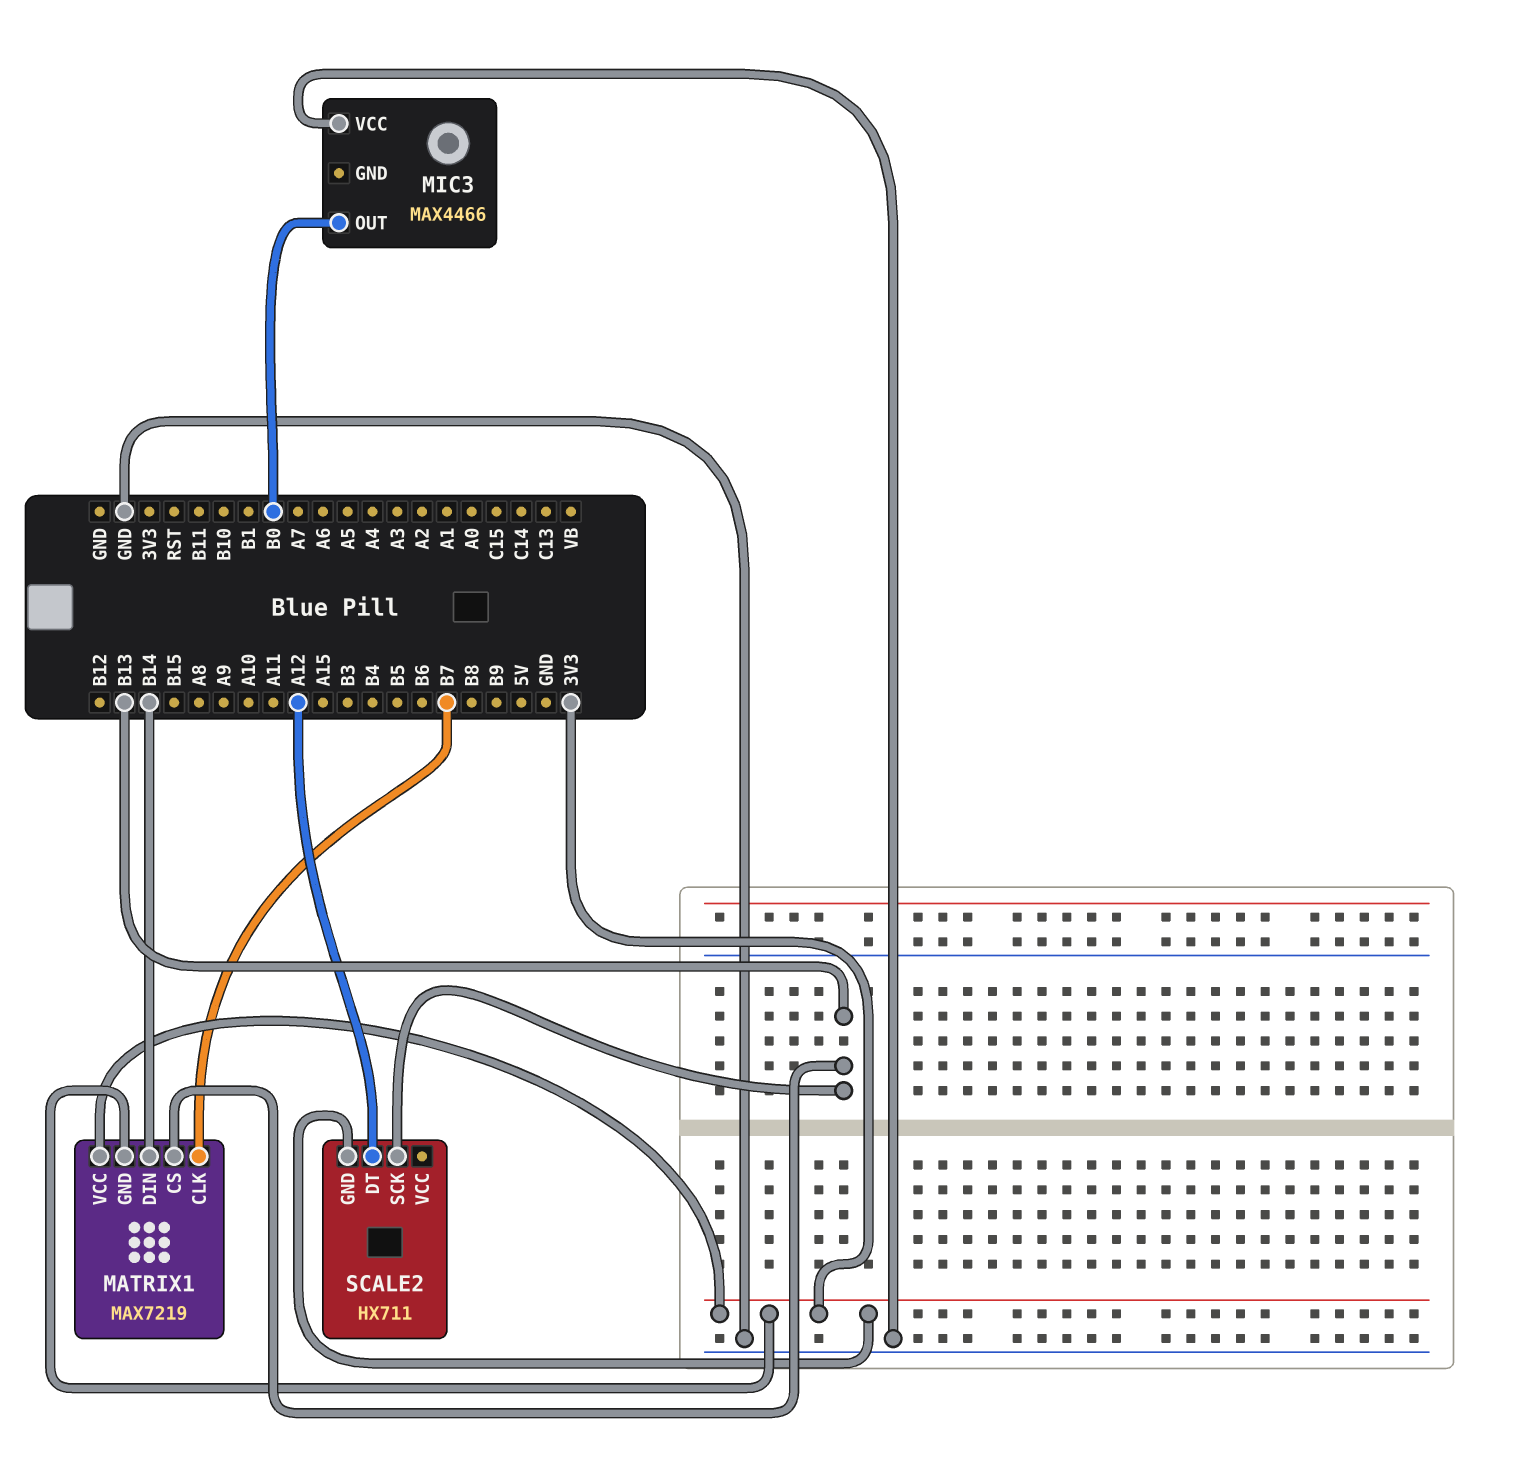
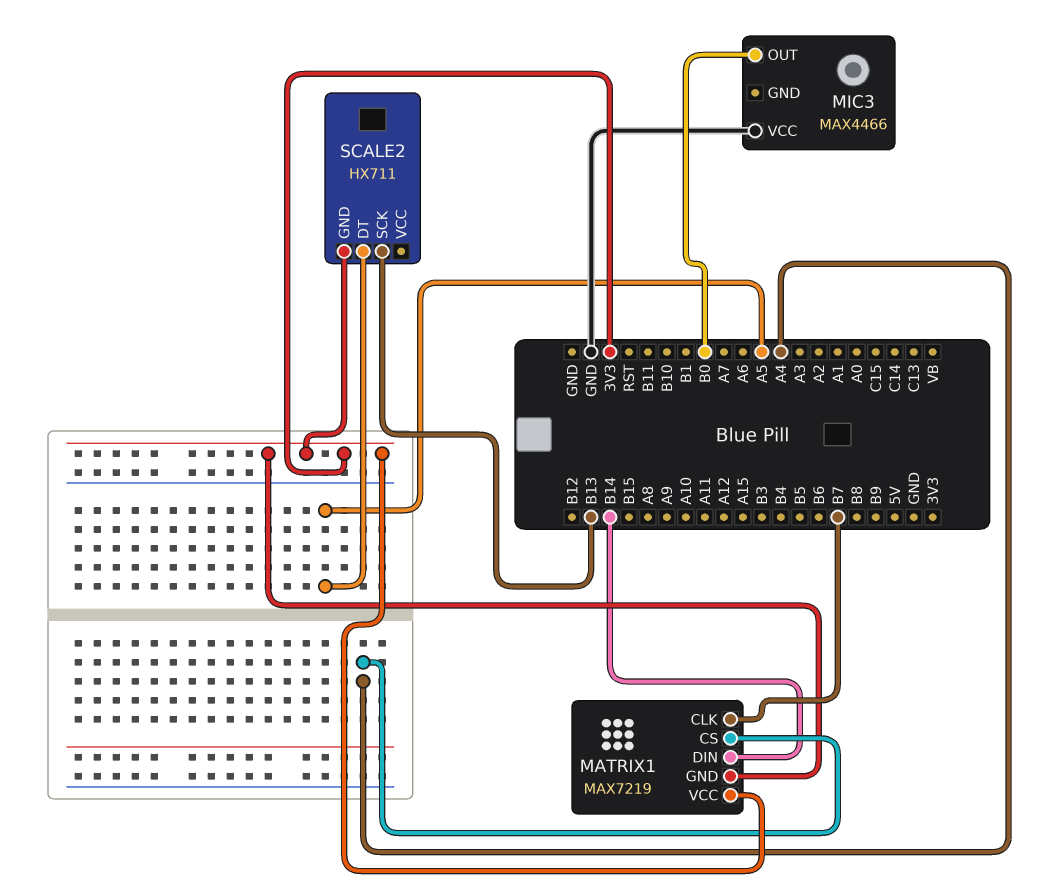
MATRIX1 pin CS: B13 -> A4
SCALE2 pin DT: A12 -> A5

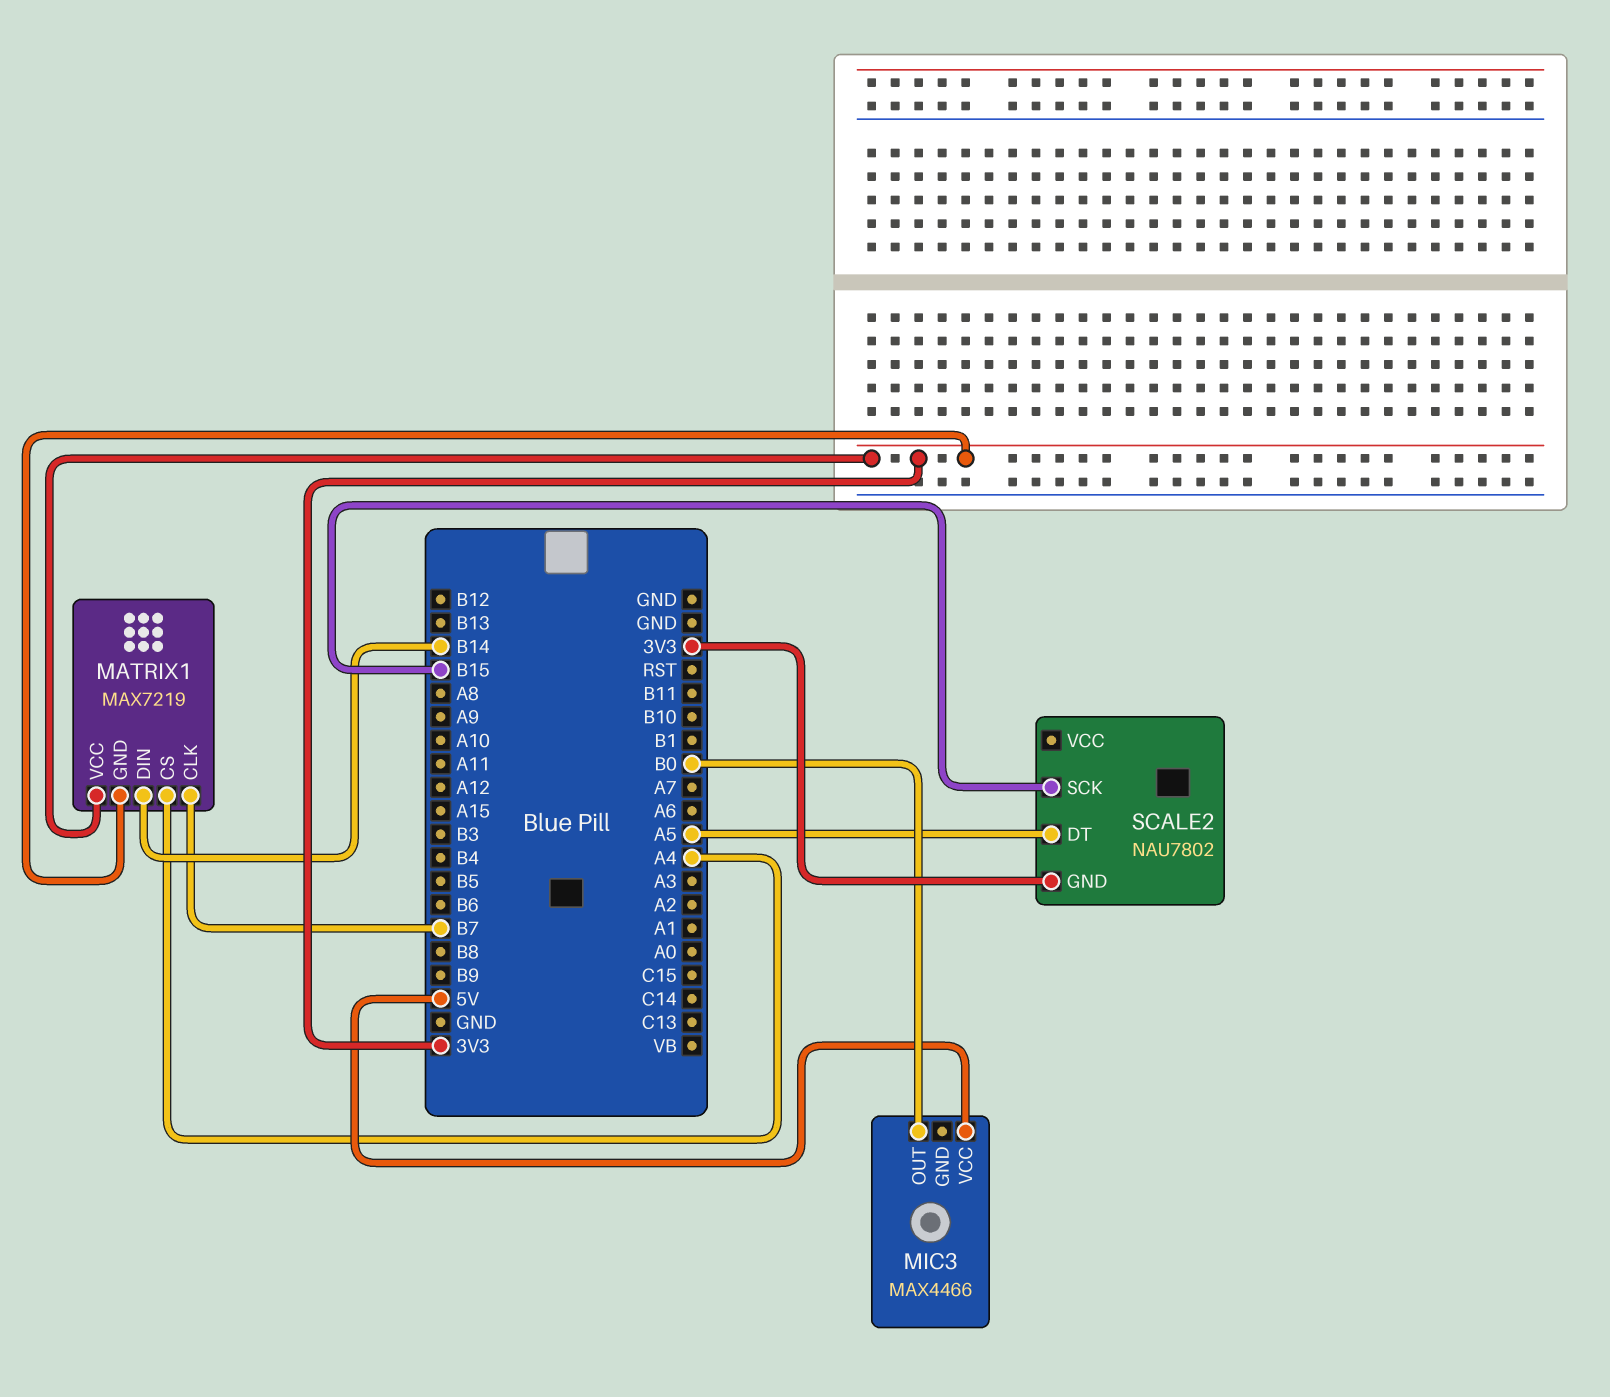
MIC3 pin VCC: GND -> 5V
SCALE2: HX711 -> NAU7802
SCALE2 pin SCK: B13 -> B15

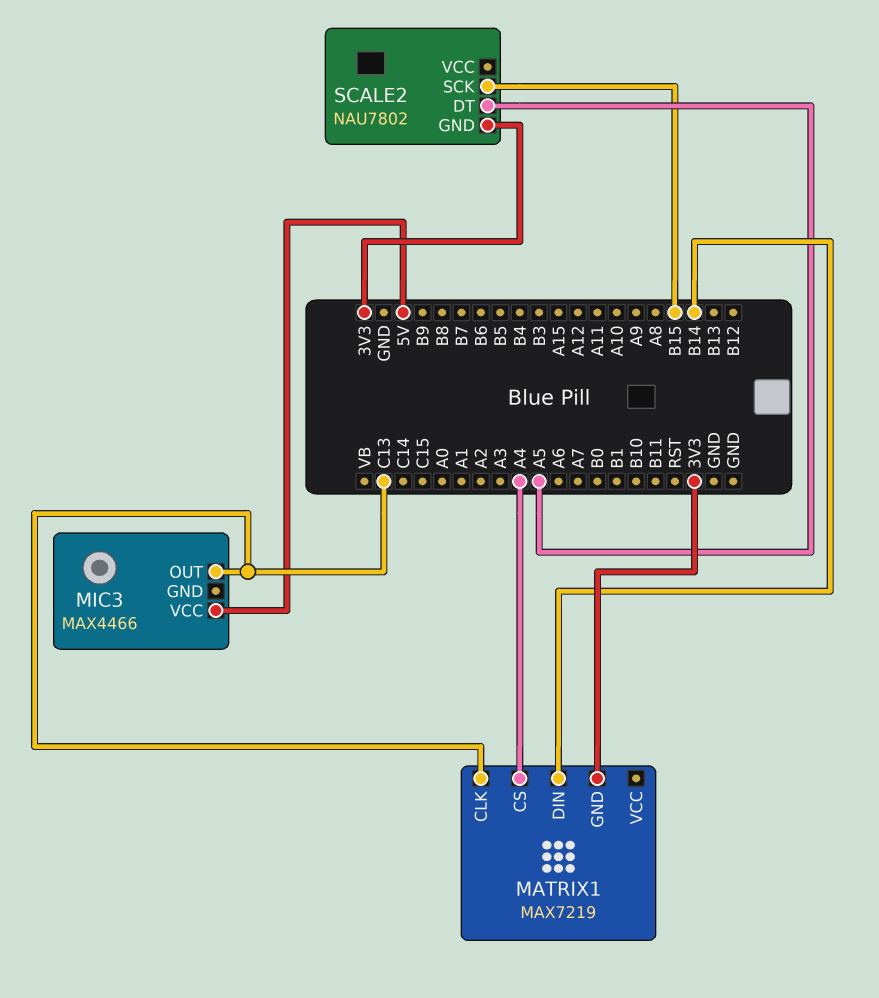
MATRIX1 pin CLK: B7 -> C13
MATRIX1 pin VCC: 3V3 -> none
MIC3 pin OUT: B0 -> C13

